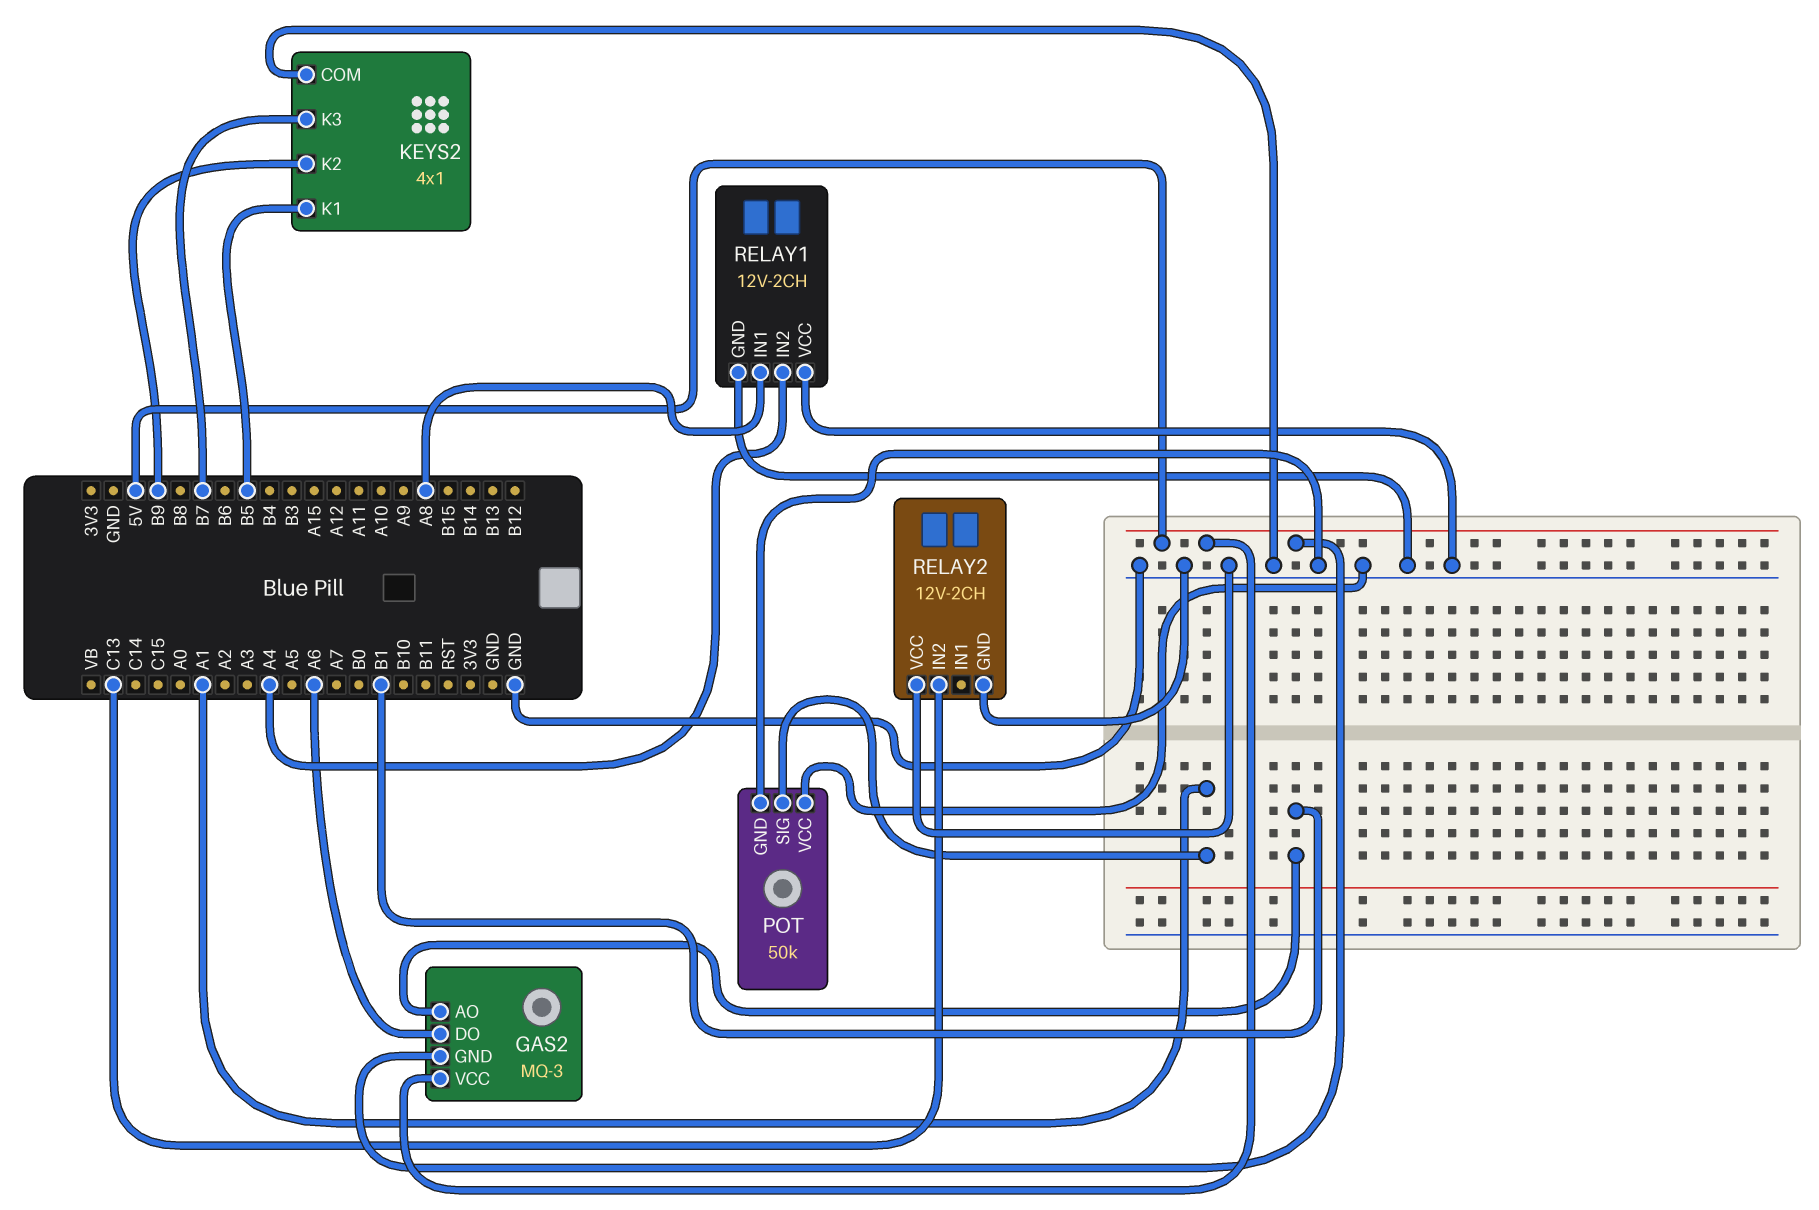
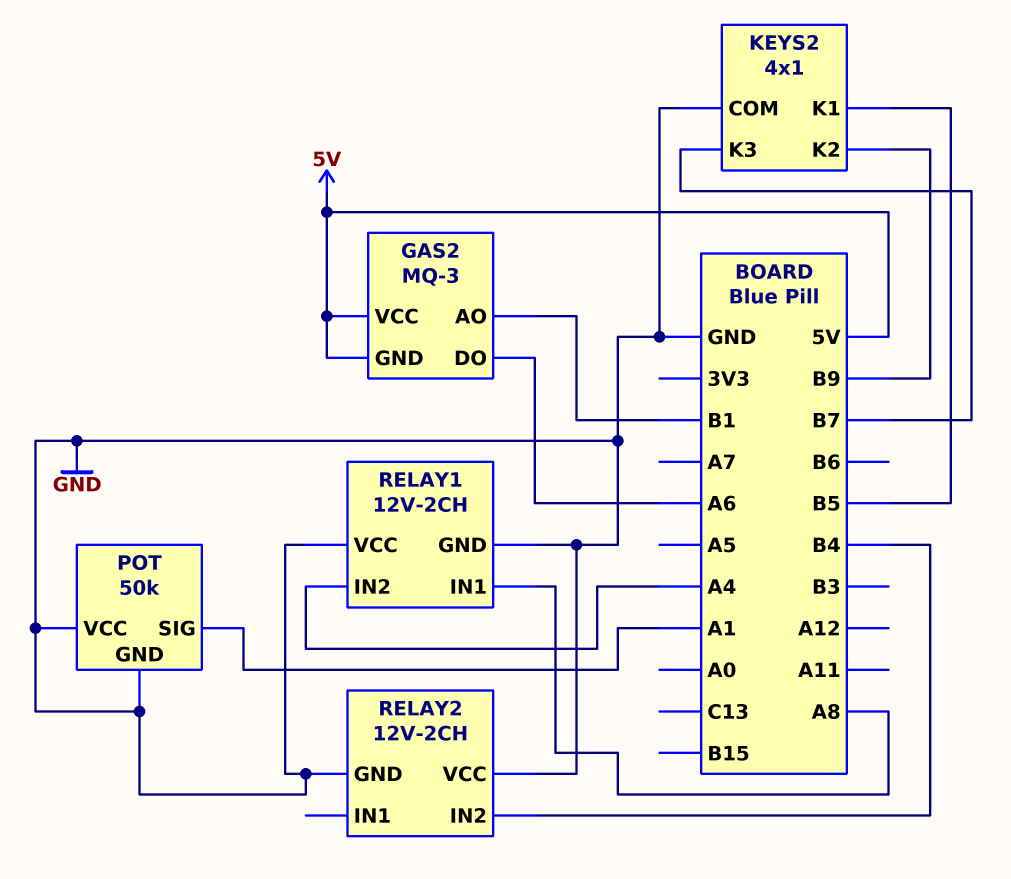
RELAY2 pin IN2: C13 -> B4

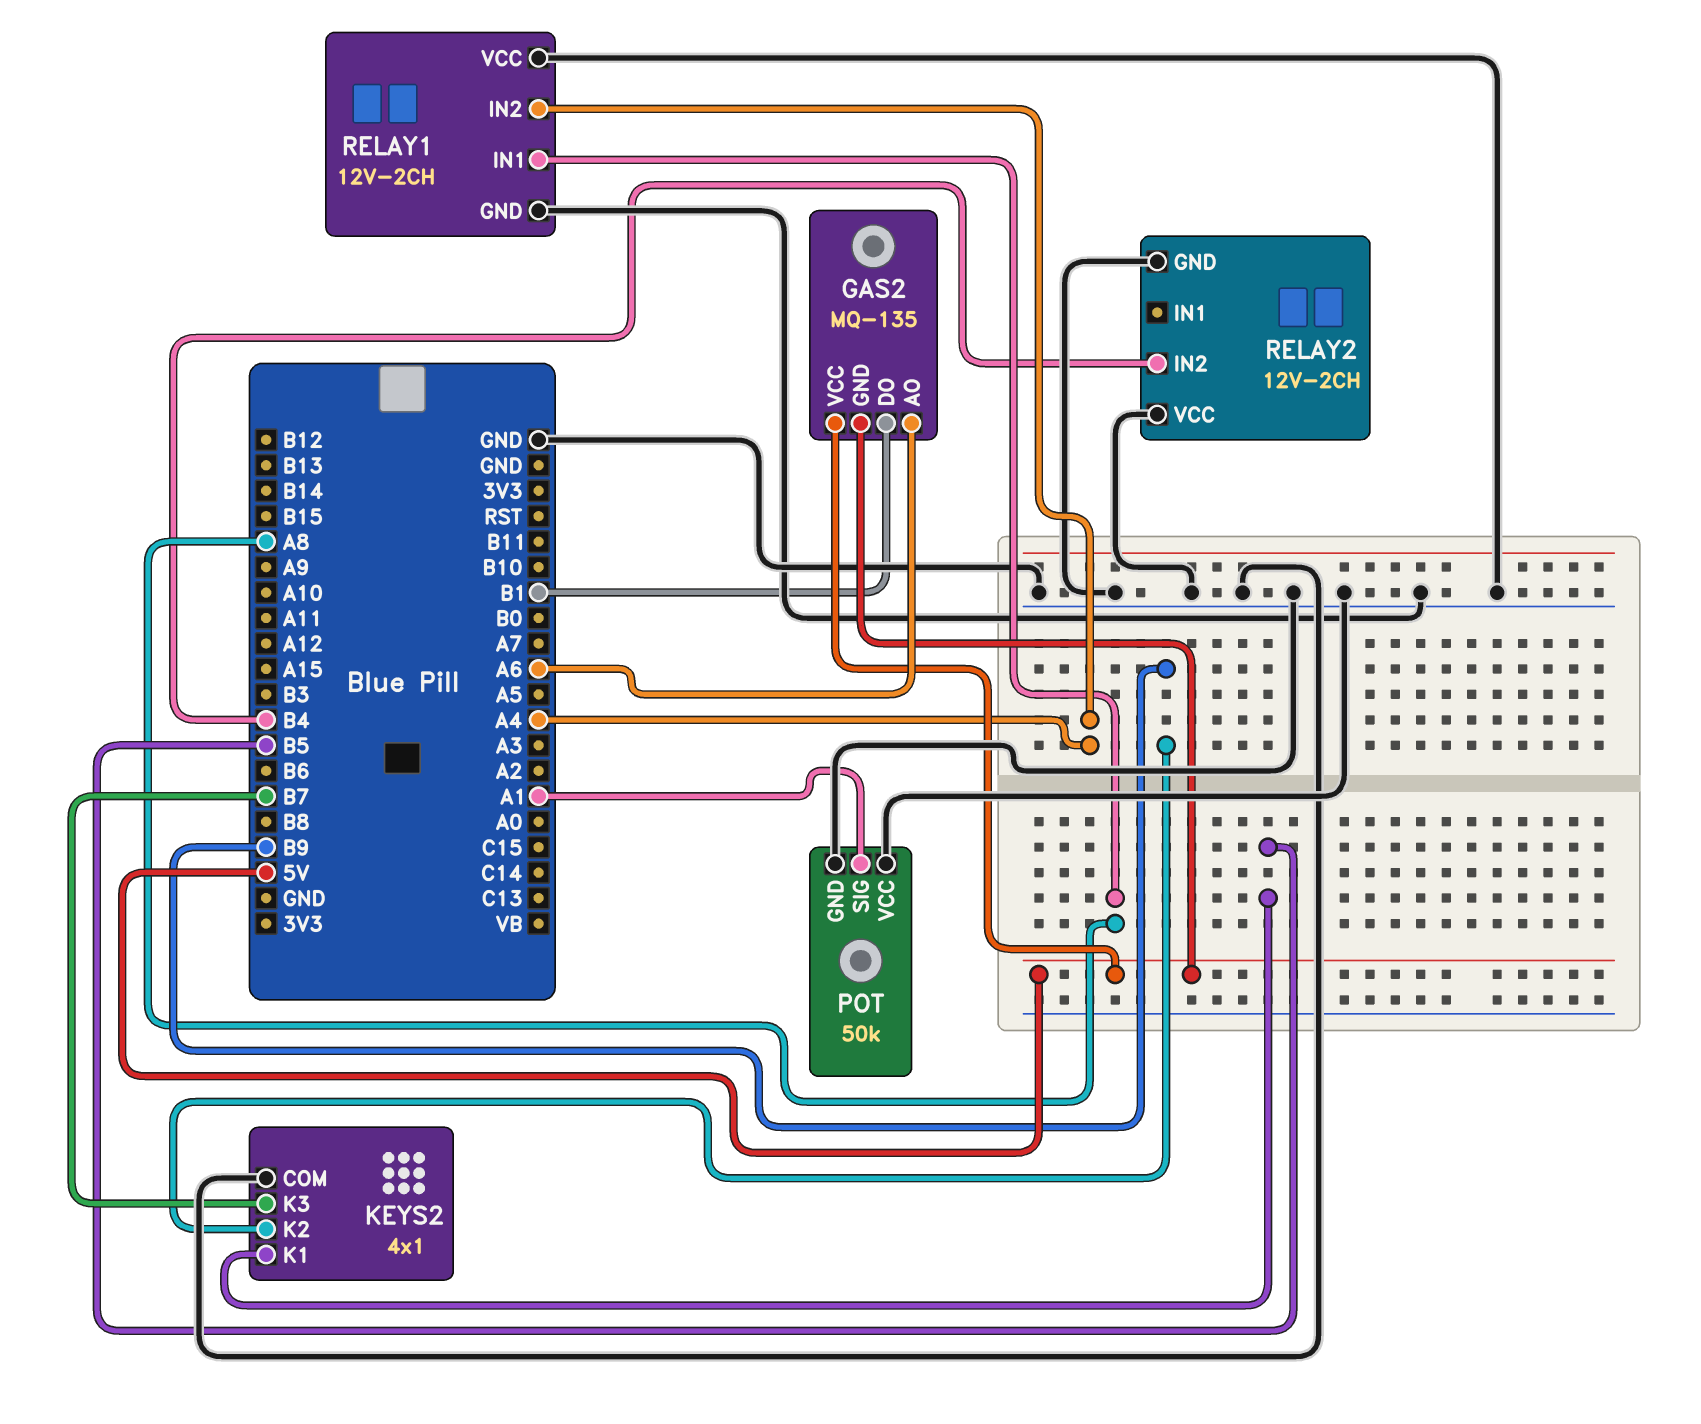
GAS2: MQ-3 -> MQ-135
GAS2 pin AO: B1 -> A6
GAS2 pin DO: A6 -> B1

